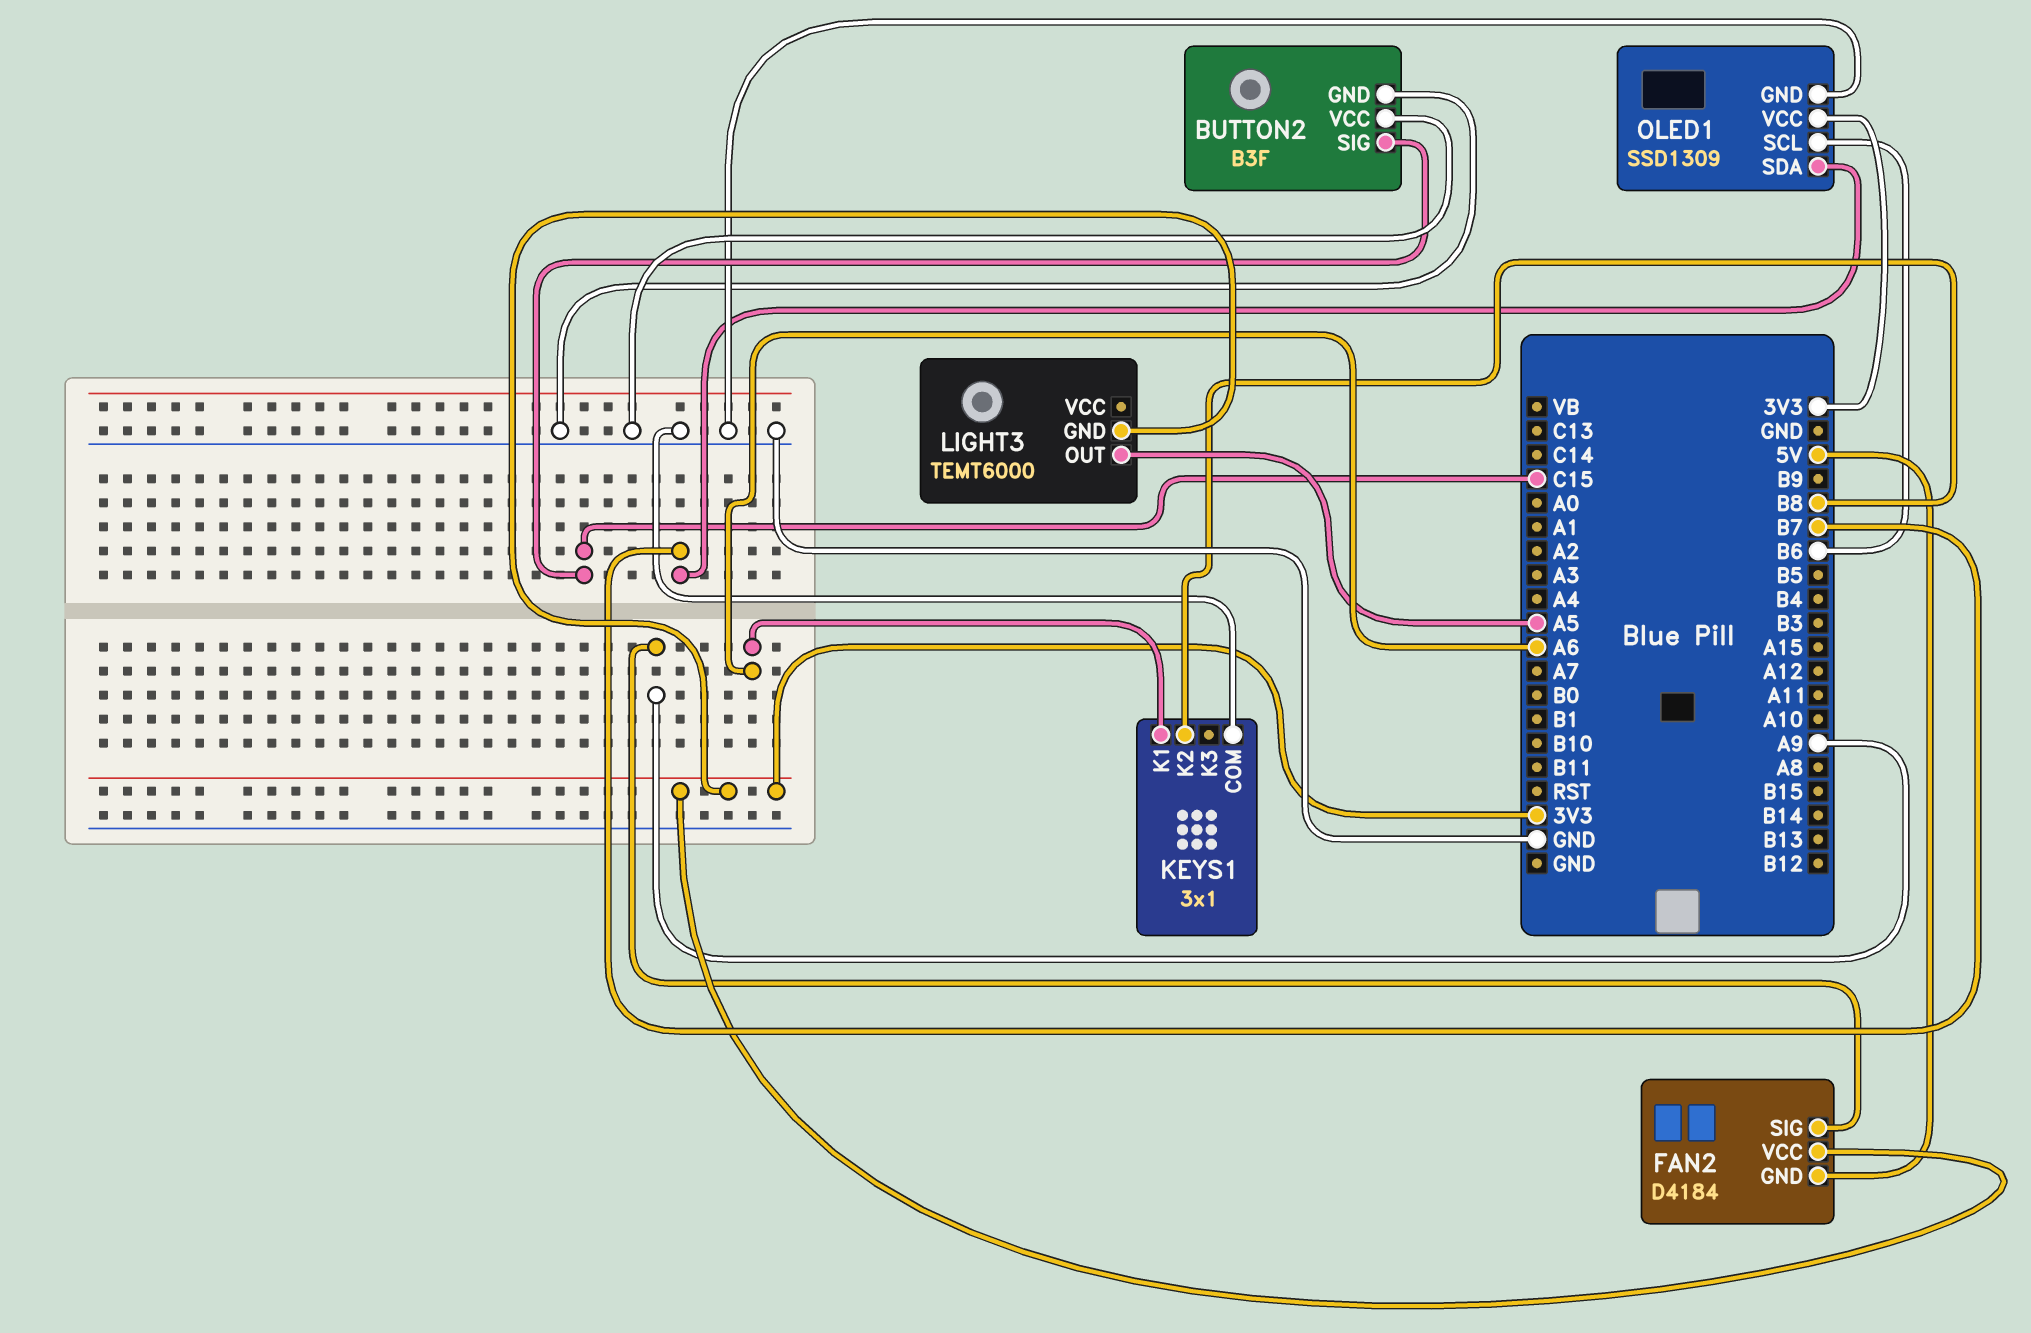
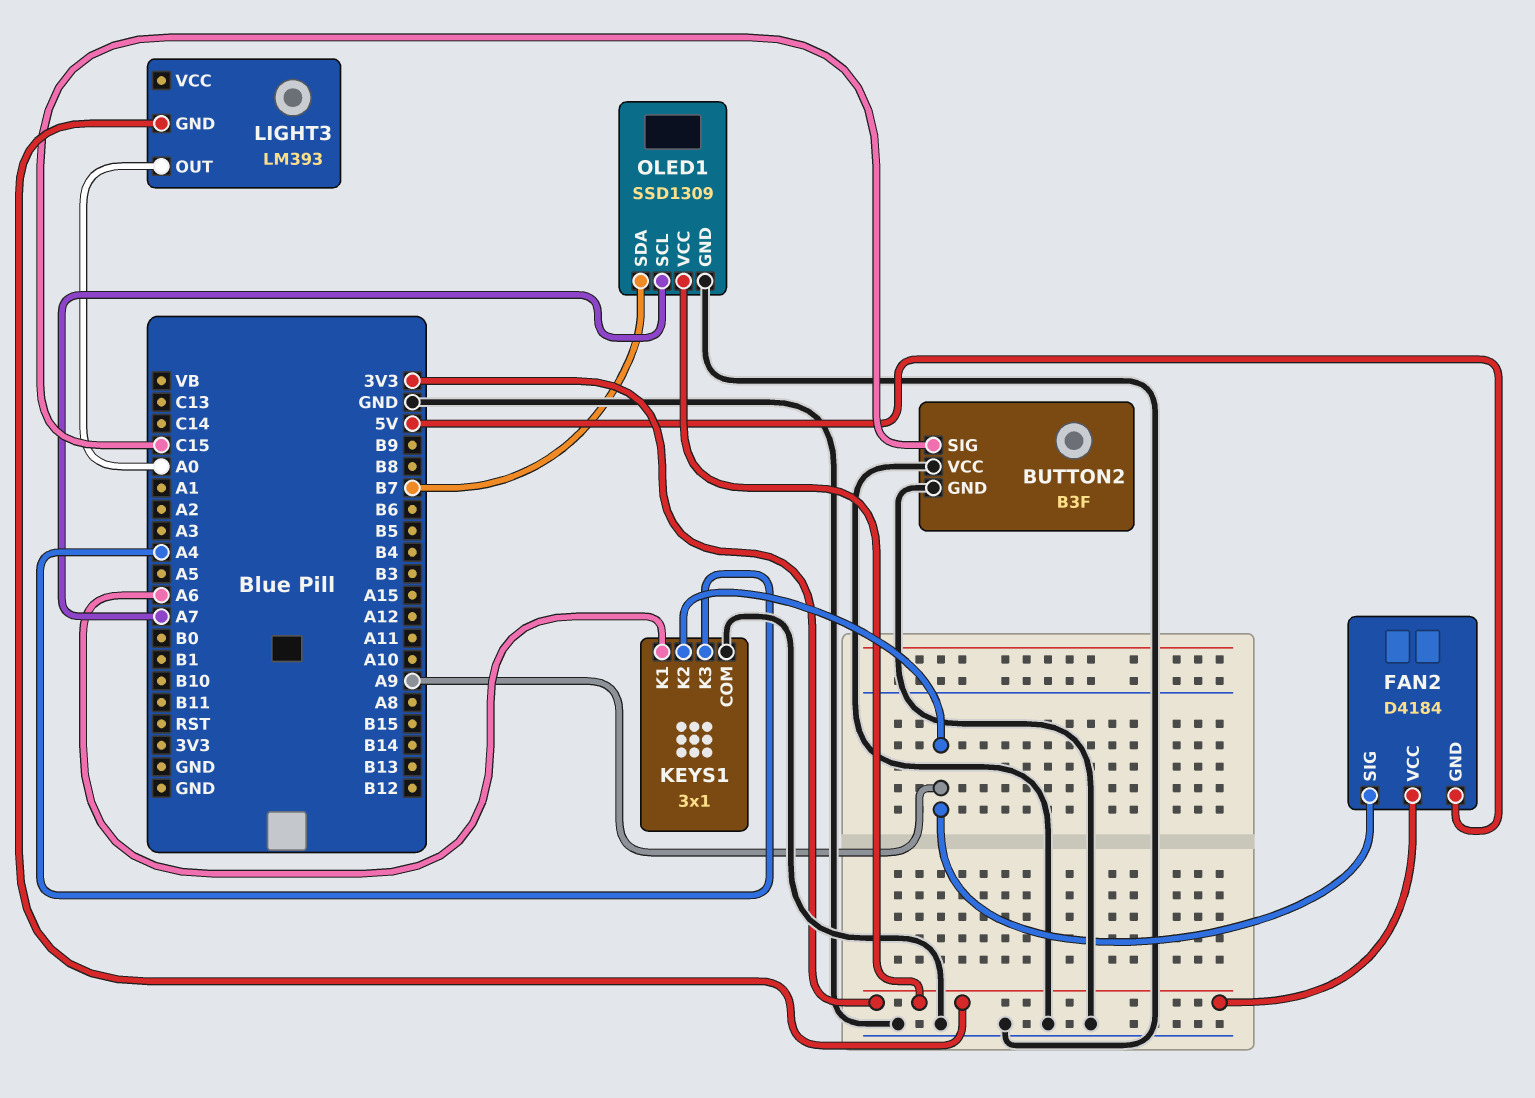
KEYS1 pin K2: B8 -> A9
KEYS1 pin K3: none -> A4
LIGHT3: TEMT6000 -> LM393
LIGHT3 pin OUT: A5 -> A0
OLED1 pin SCL: B6 -> A7

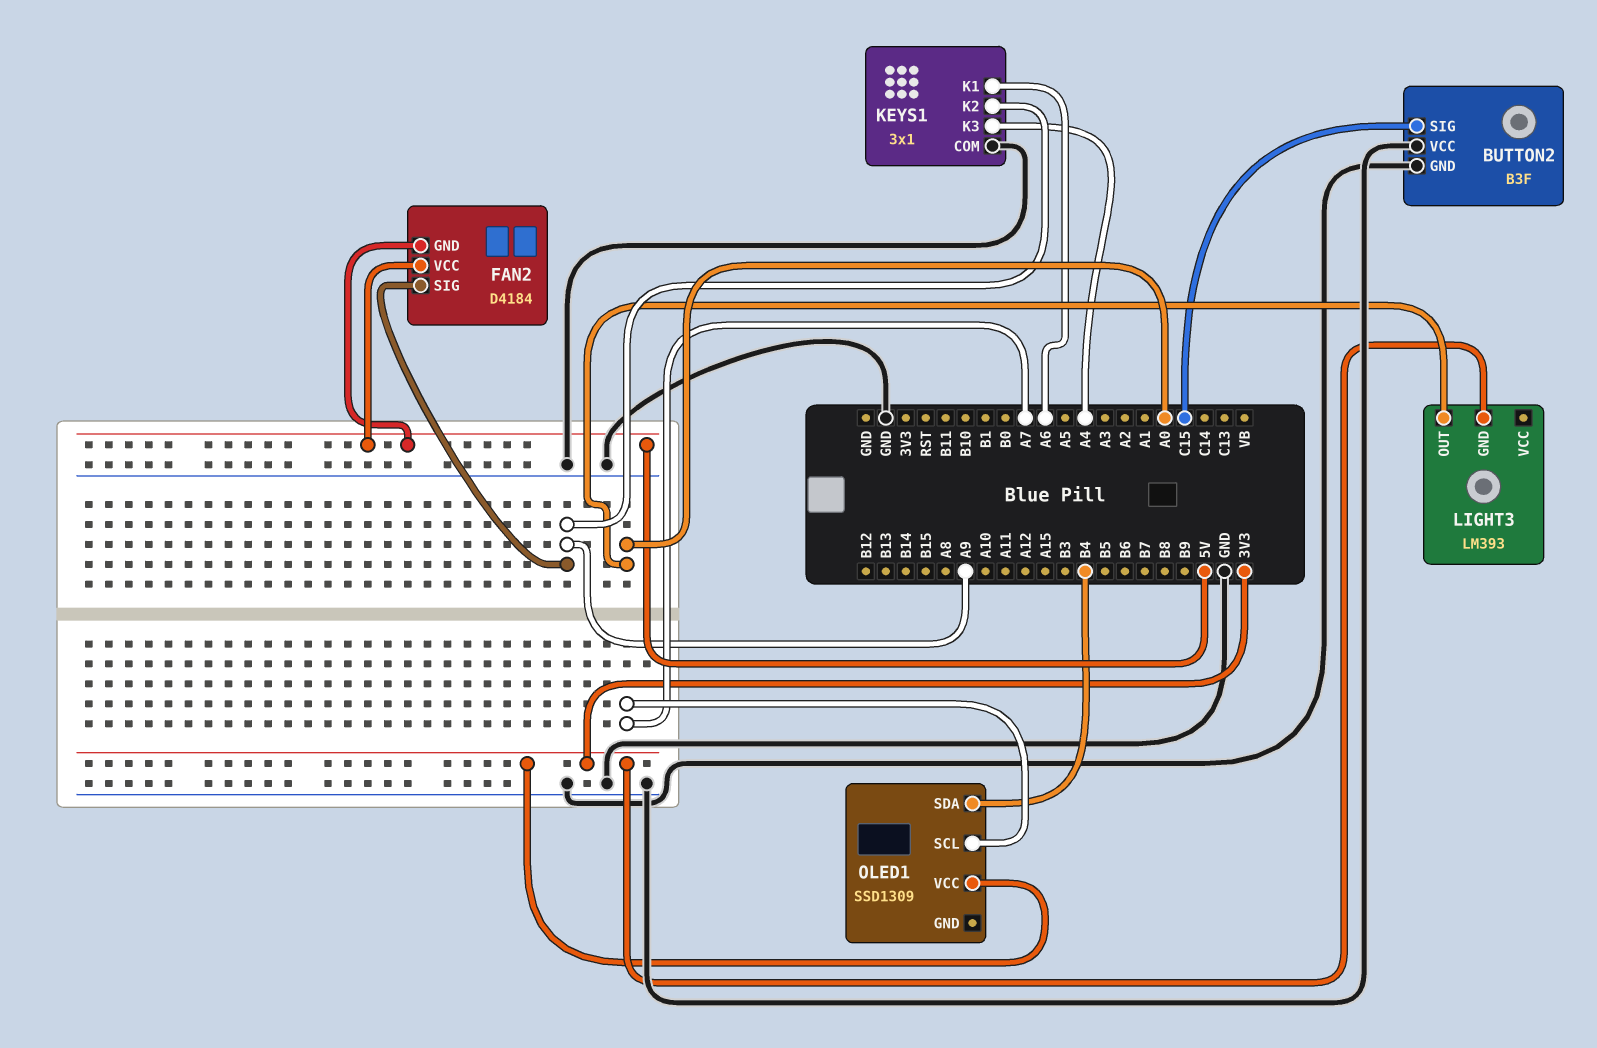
FAN2 pin VCC: 3V3 -> 5V
OLED1 pin GND: GND -> none
OLED1 pin SDA: B7 -> B4

